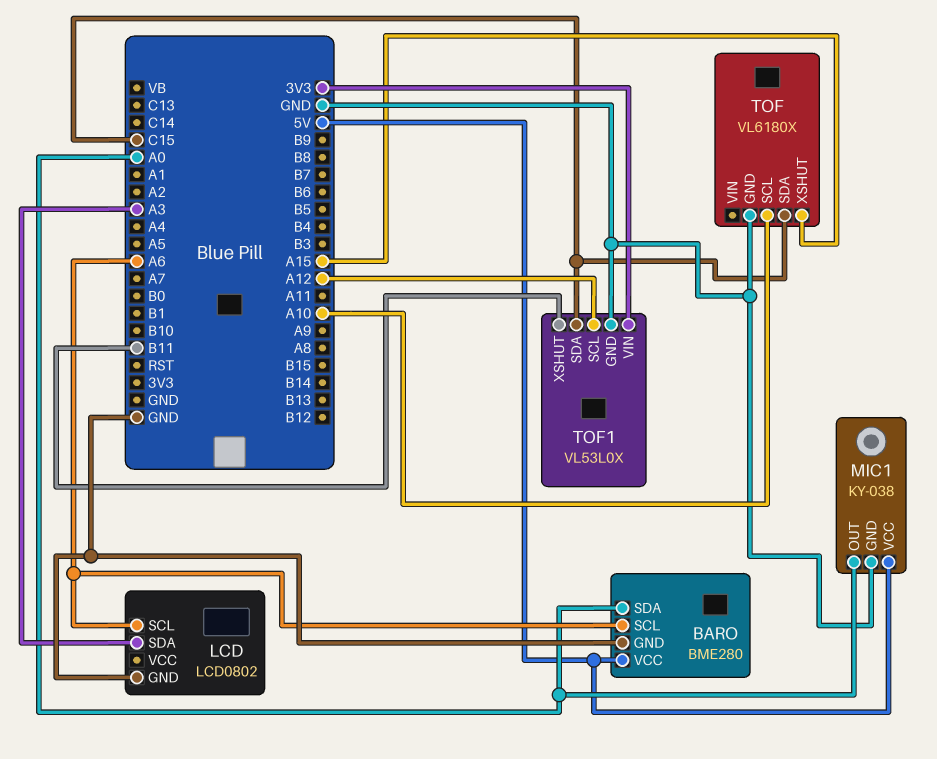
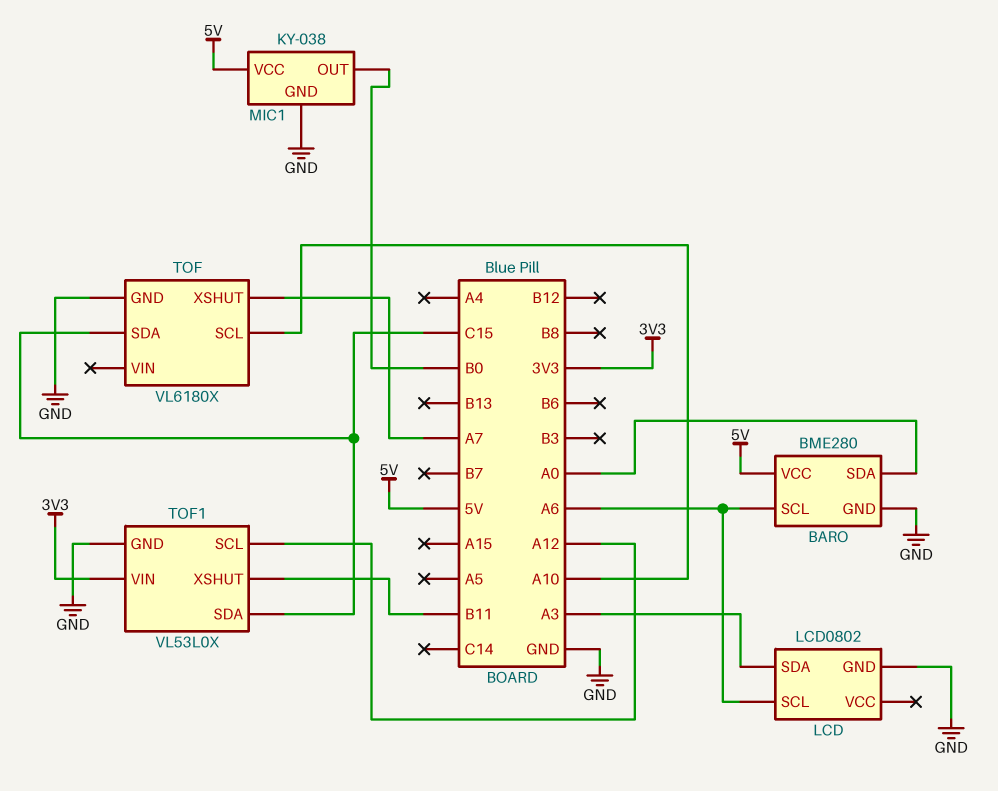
MIC1 pin OUT: A0 -> B0
TOF pin XSHUT: A15 -> A7

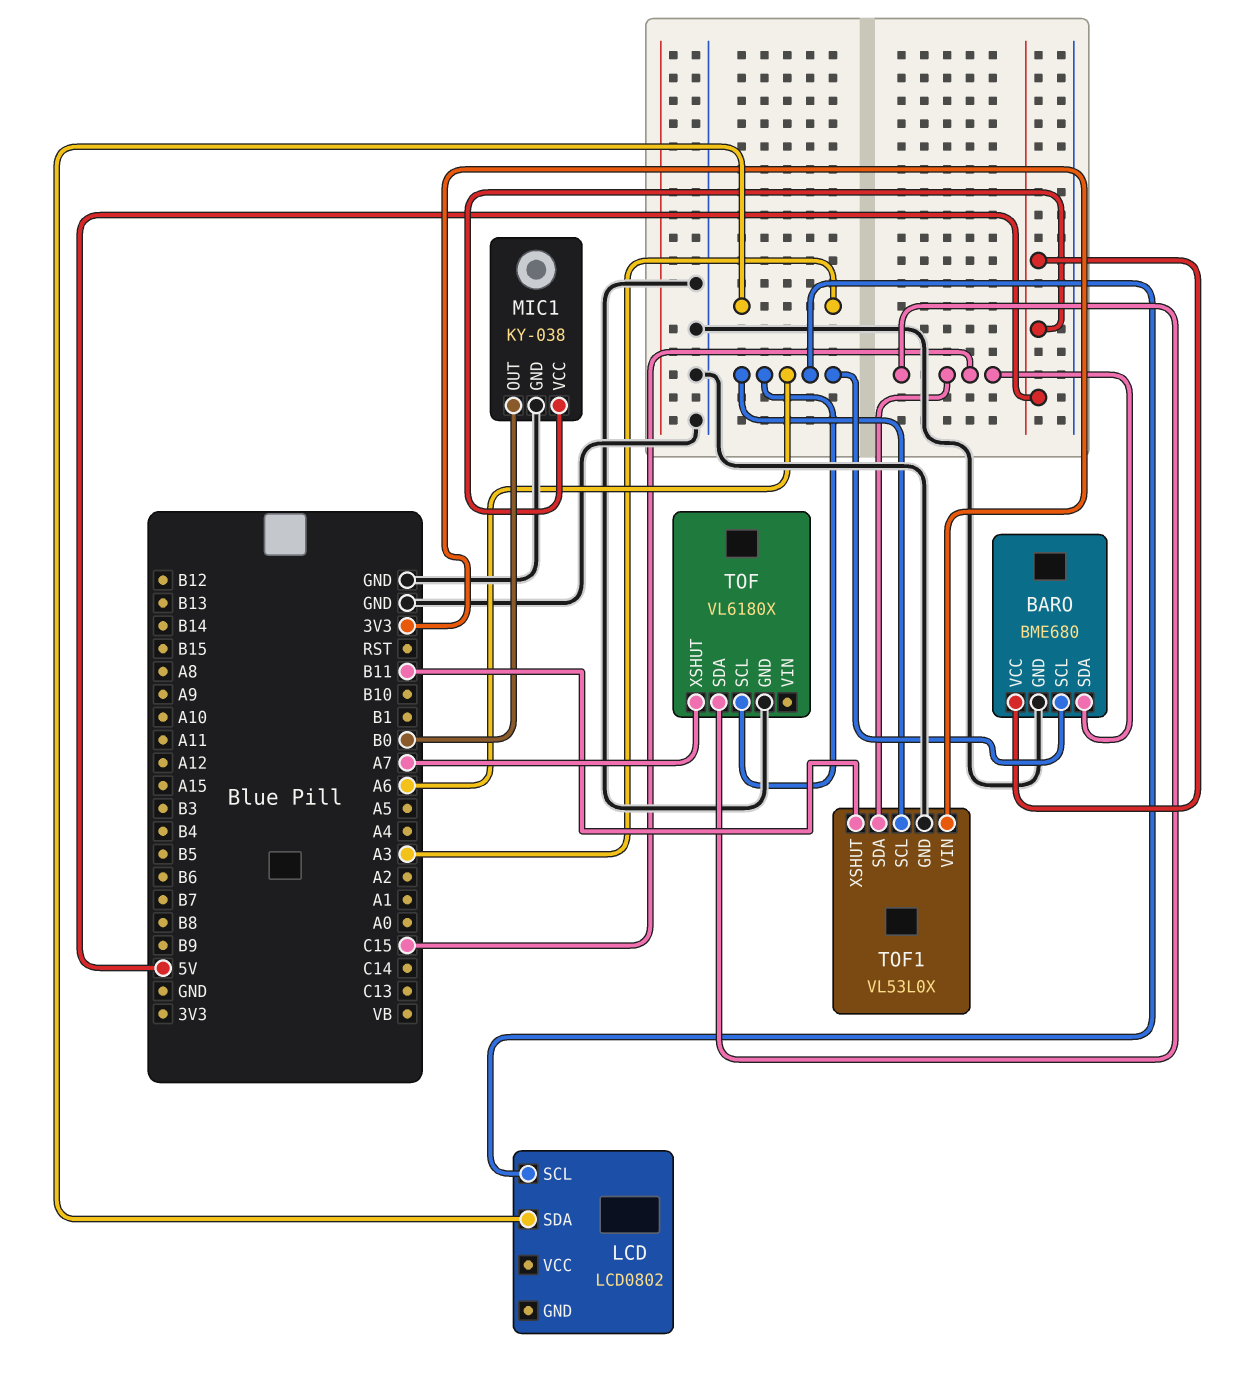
BARO: BME280 -> BME680
BARO pin SDA: A0 -> C15
LCD pin GND: GND -> none
TOF pin SCL: A10 -> A6
TOF1 pin SCL: A12 -> A6

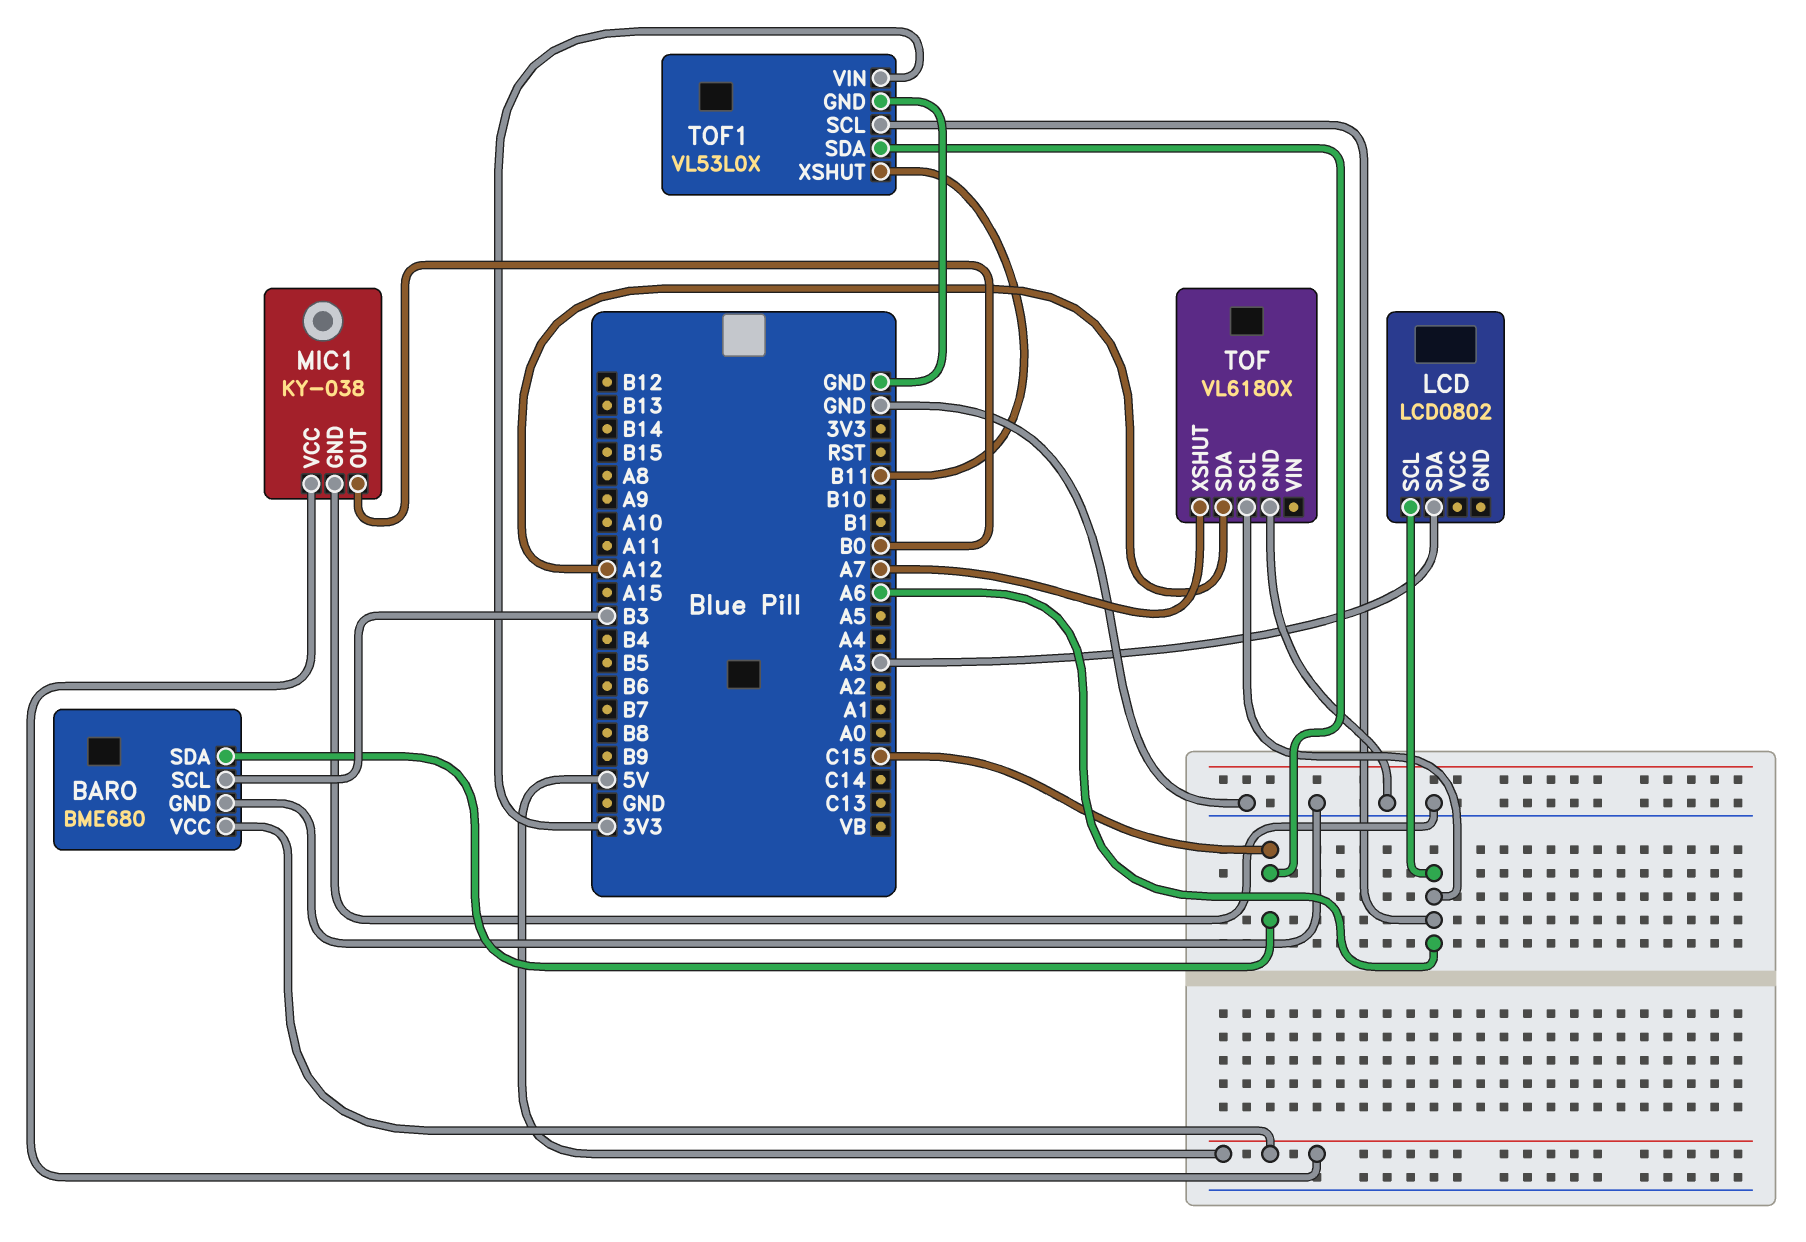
BARO pin SCL: A6 -> B3
TOF pin SDA: C15 -> A12

